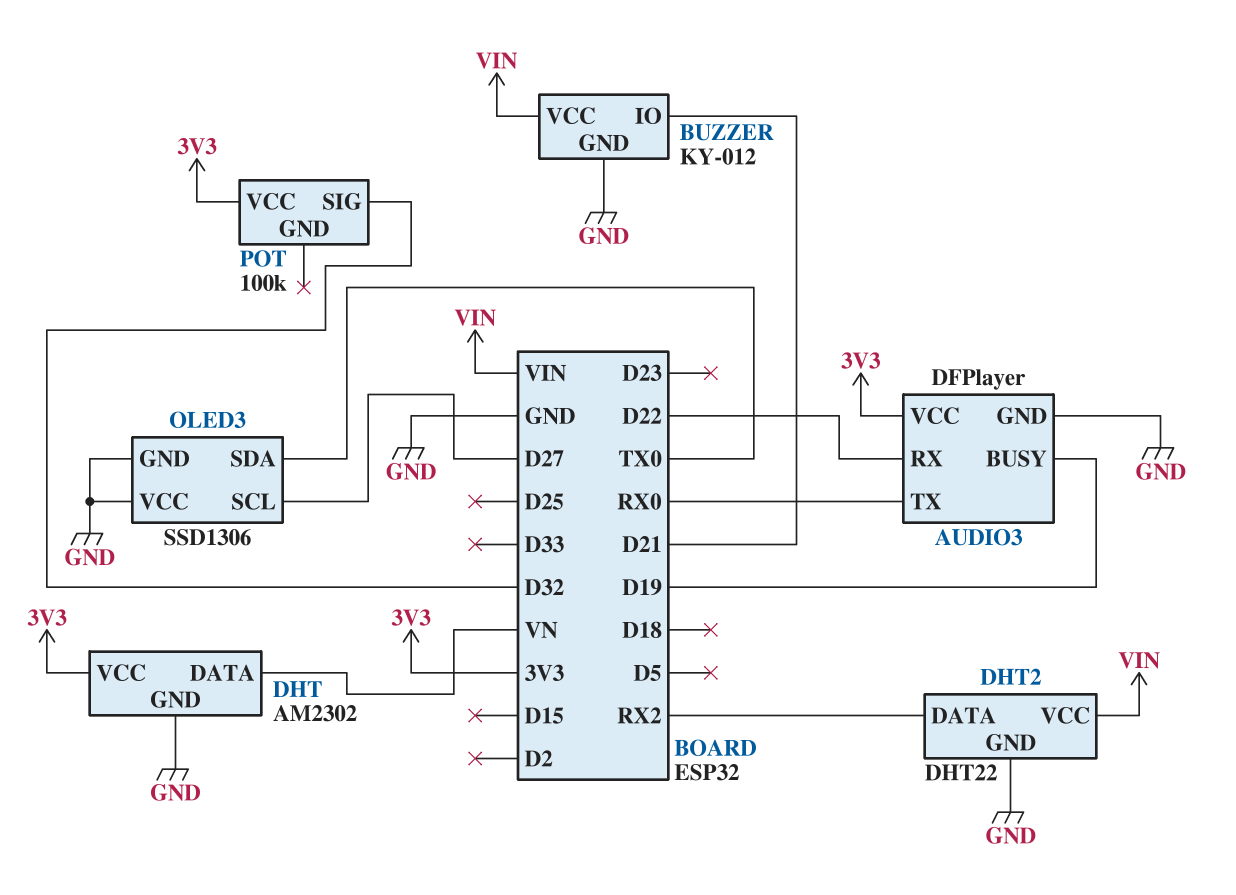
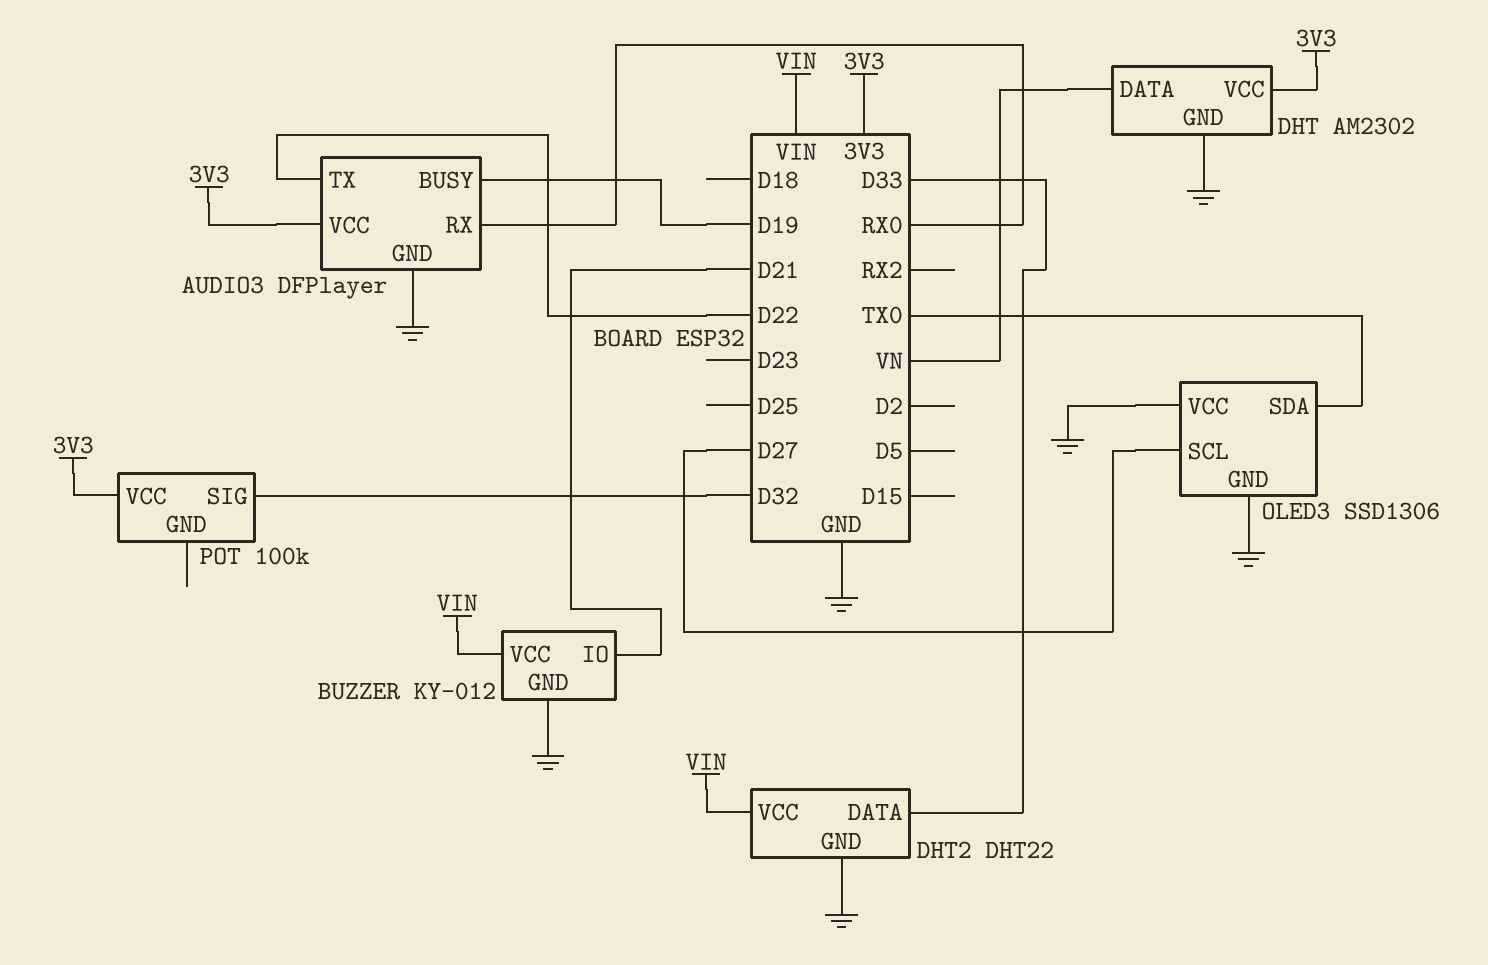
AUDIO3 pin RX: D22 -> RX0
AUDIO3 pin TX: RX0 -> D22
DHT2 pin DATA: RX2 -> D33

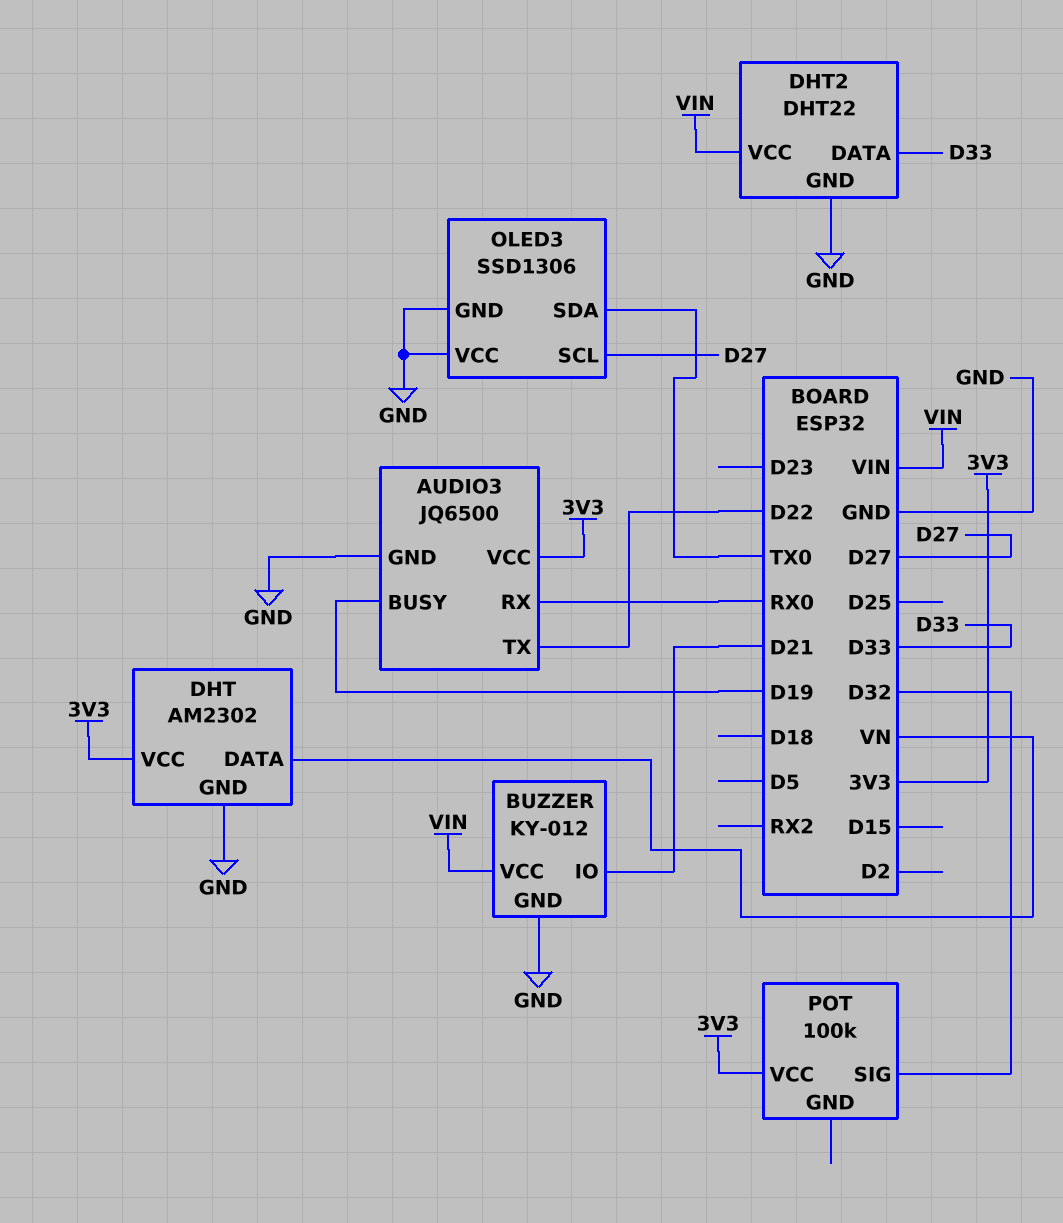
AUDIO3: DFPlayer -> JQ6500

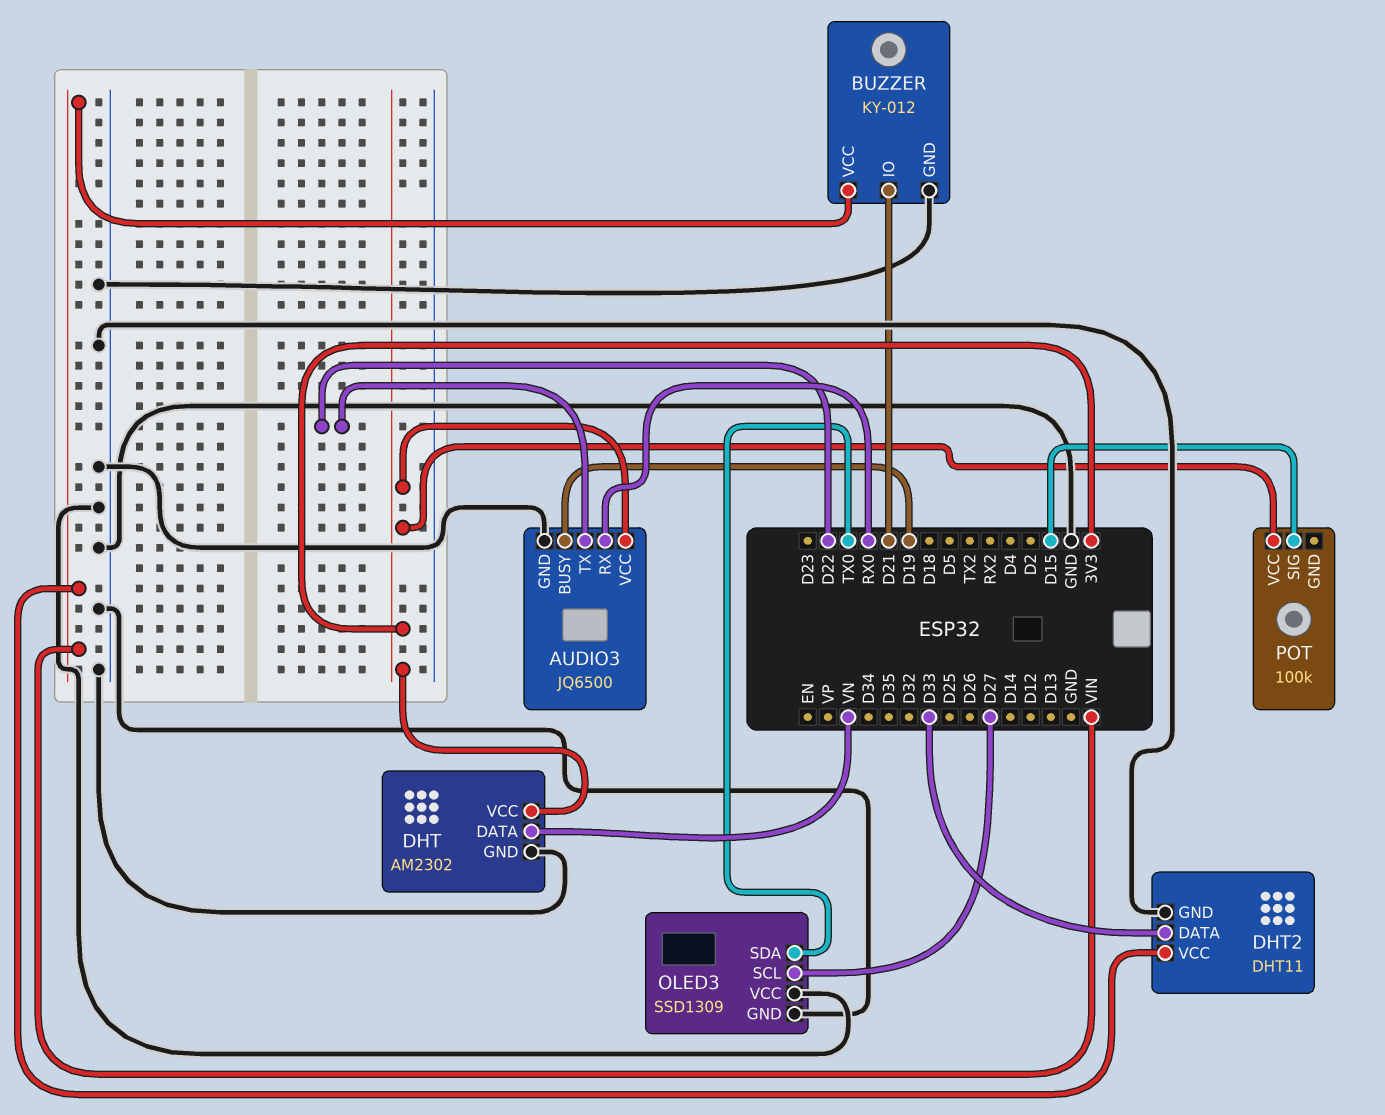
DHT2: DHT22 -> DHT11
OLED3: SSD1306 -> SSD1309
POT pin SIG: D32 -> D15

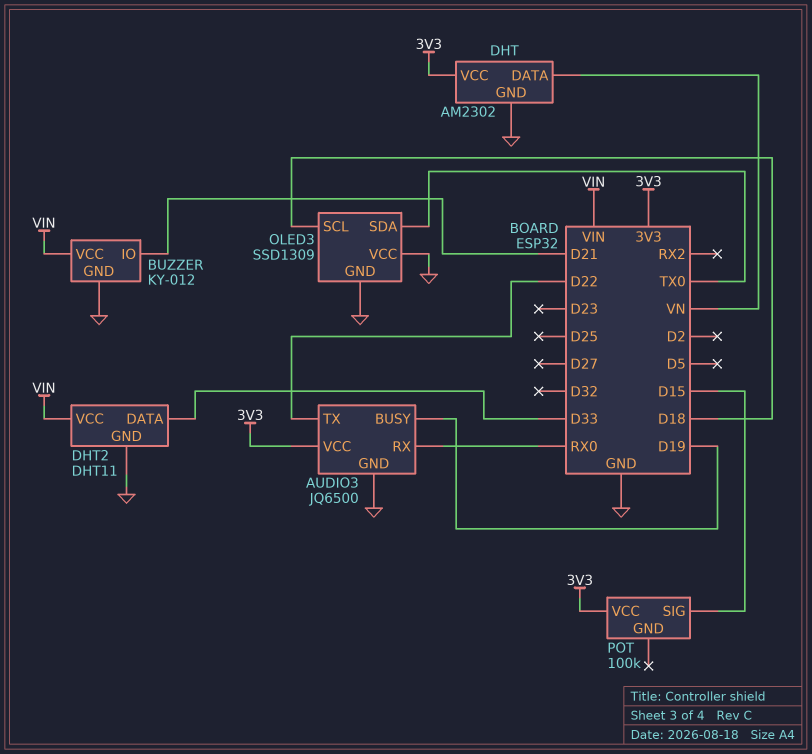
OLED3 pin SCL: D27 -> D18

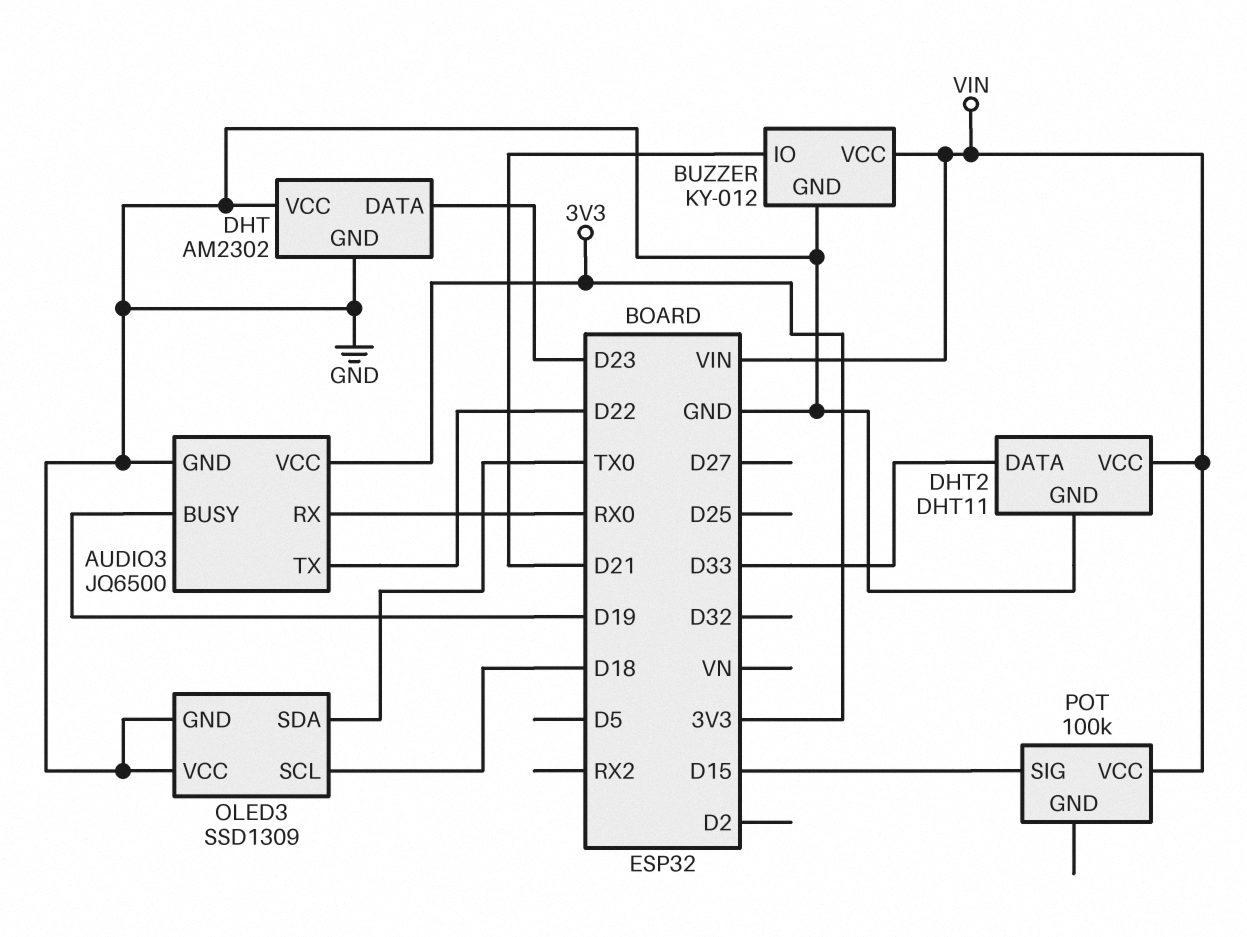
DHT pin DATA: VN -> D23
DHT pin VCC: 3V3 -> GND
POT pin VCC: 3V3 -> VIN

